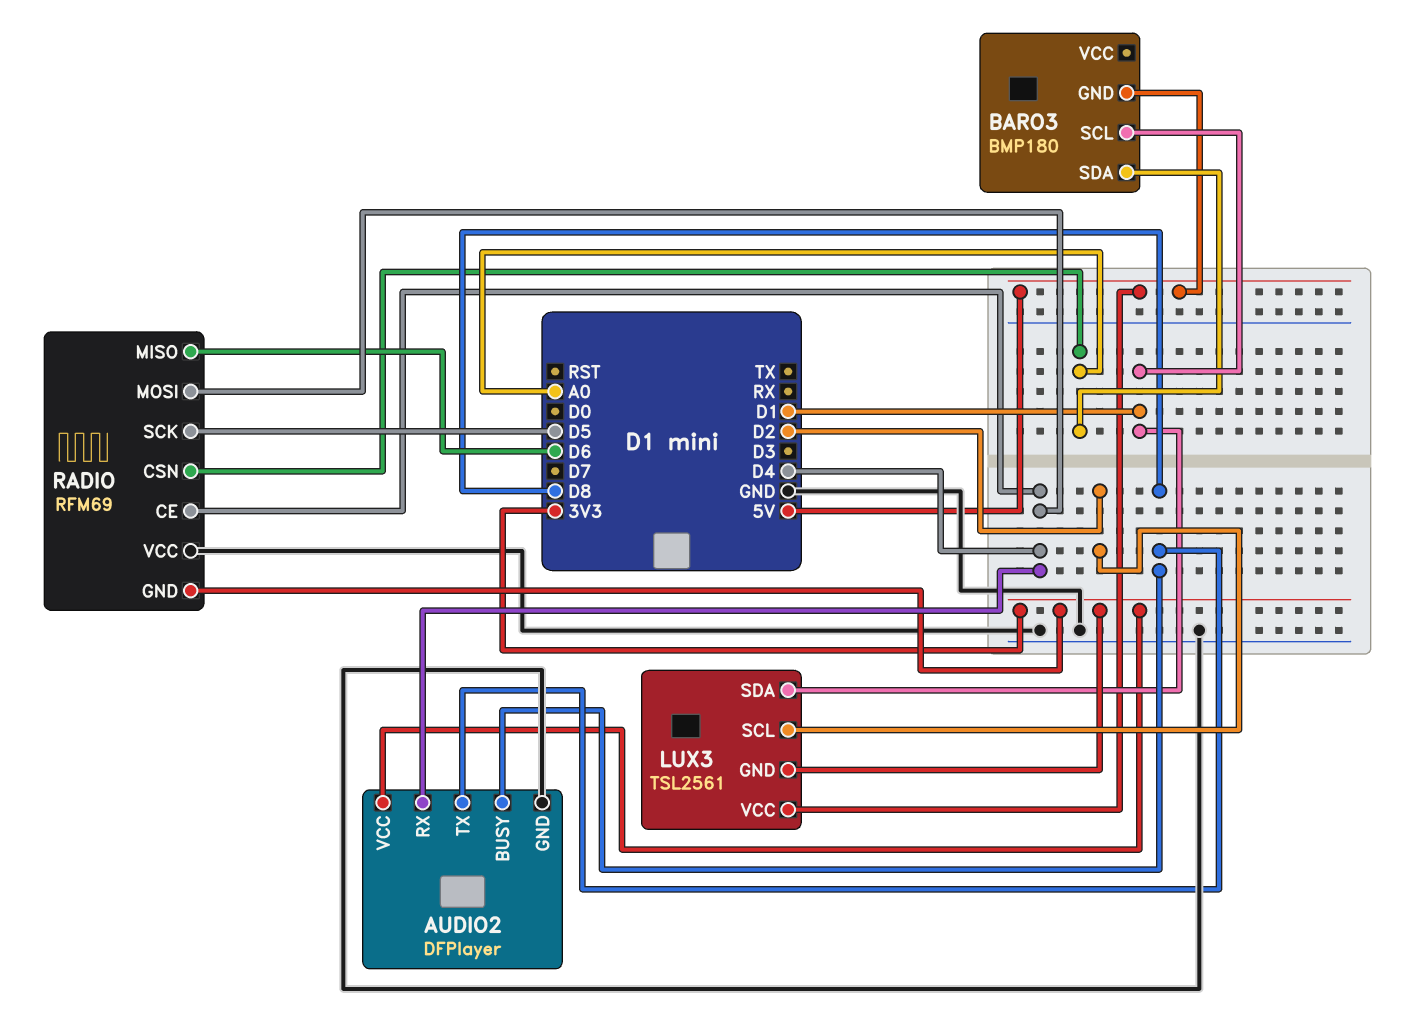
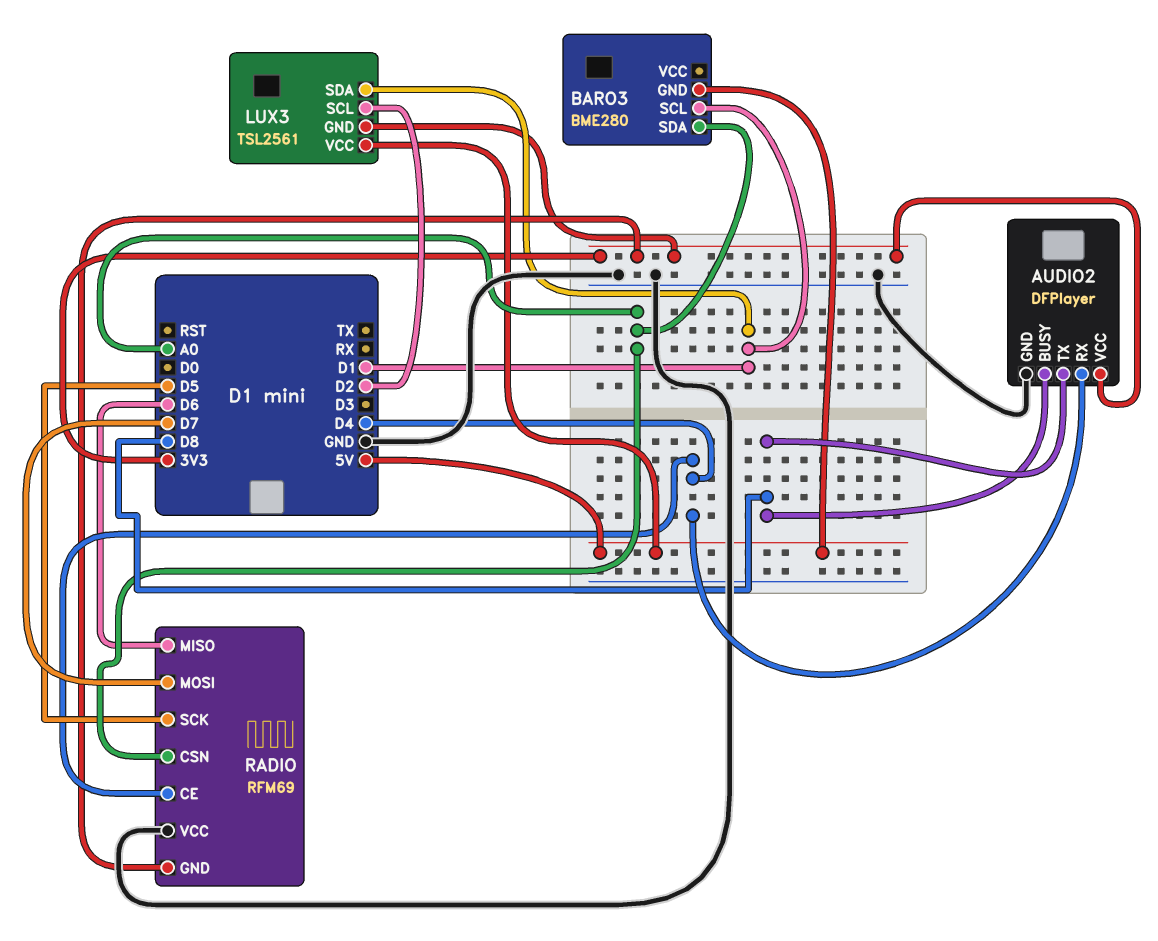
BARO3: BMP180 -> BME280
RADIO pin MOSI: D4 -> D7

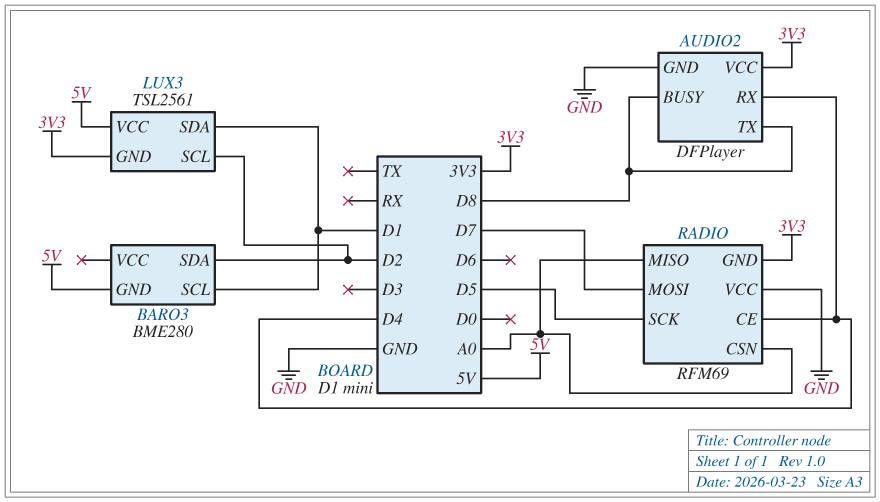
BARO3 pin SDA: A0 -> D2
RADIO pin MISO: D6 -> A0

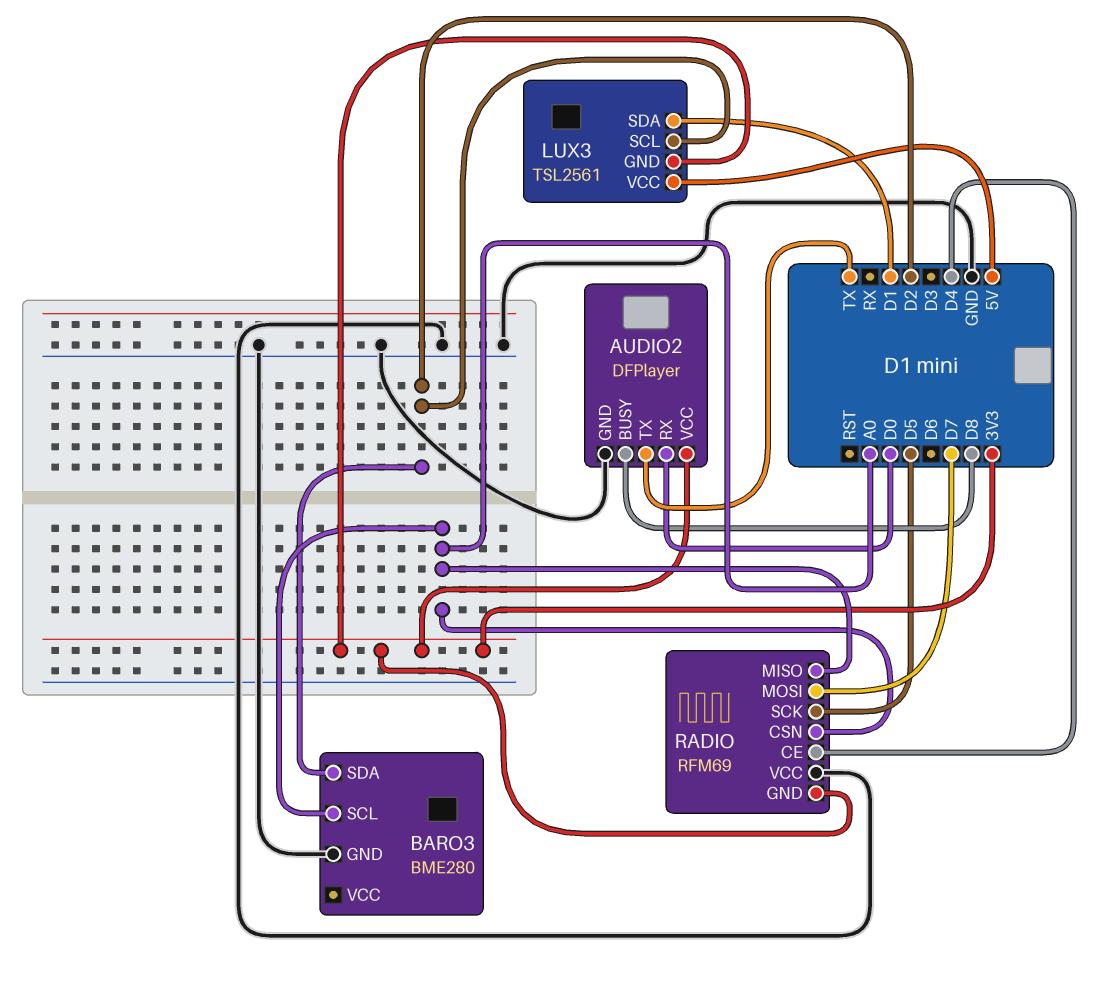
AUDIO2 pin RX: D4 -> D0
AUDIO2 pin TX: D8 -> TX
BARO3 pin GND: 5V -> GND
BARO3 pin SCL: D1 -> A0

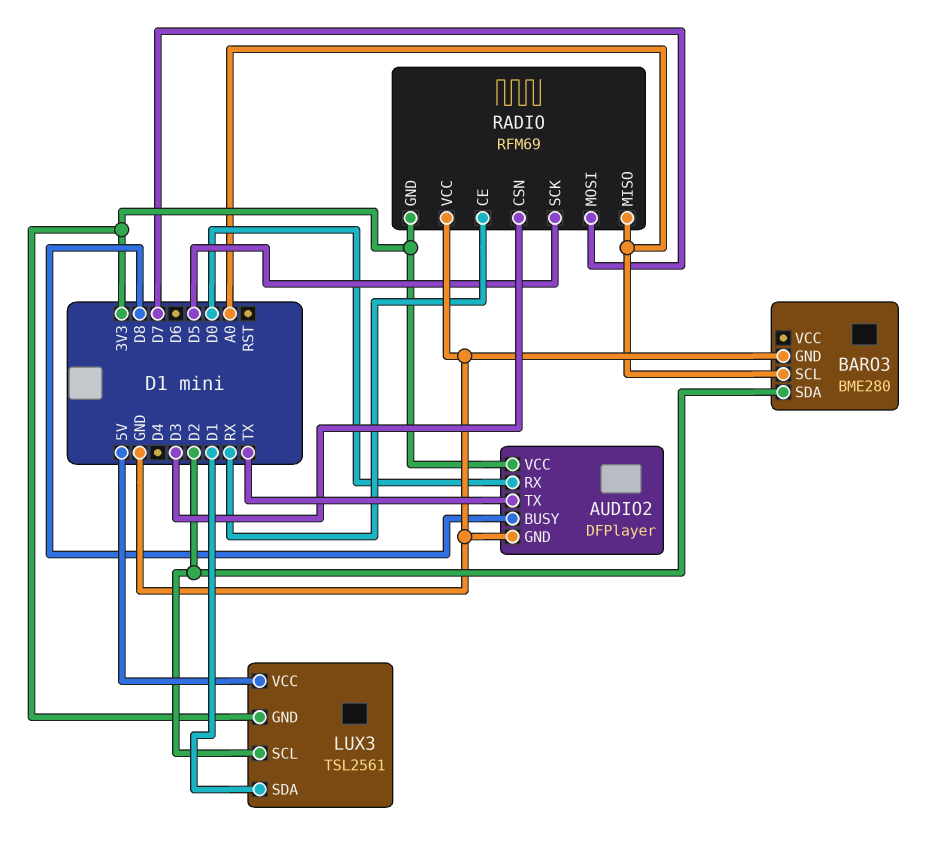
RADIO pin CE: D4 -> RX
RADIO pin CSN: A0 -> D3

